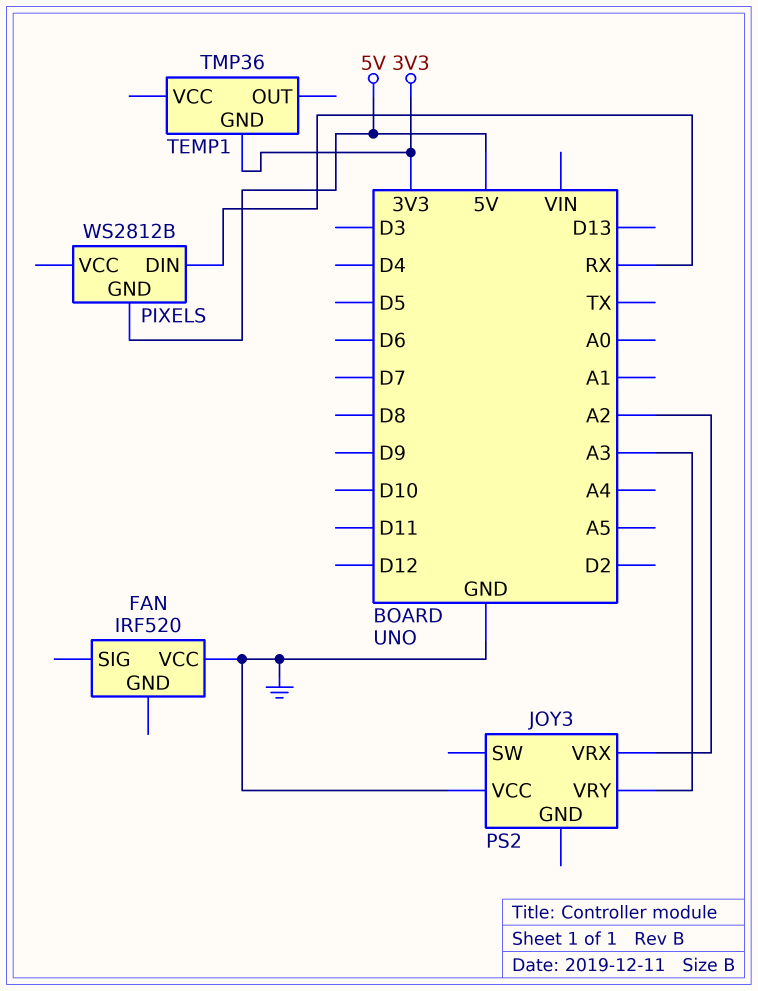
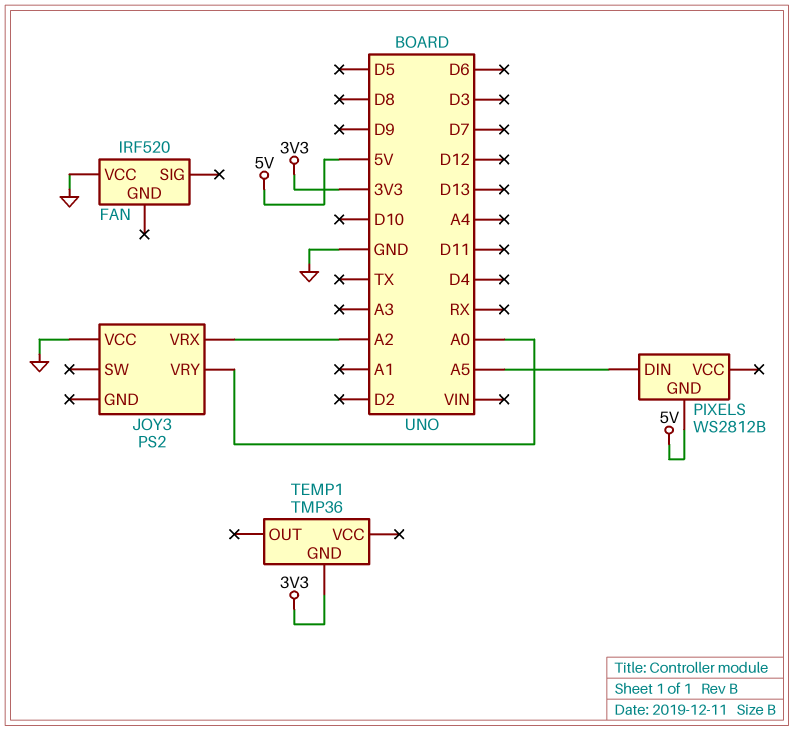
JOY3 pin VRY: A3 -> A0
PIXELS pin DIN: RX -> A5

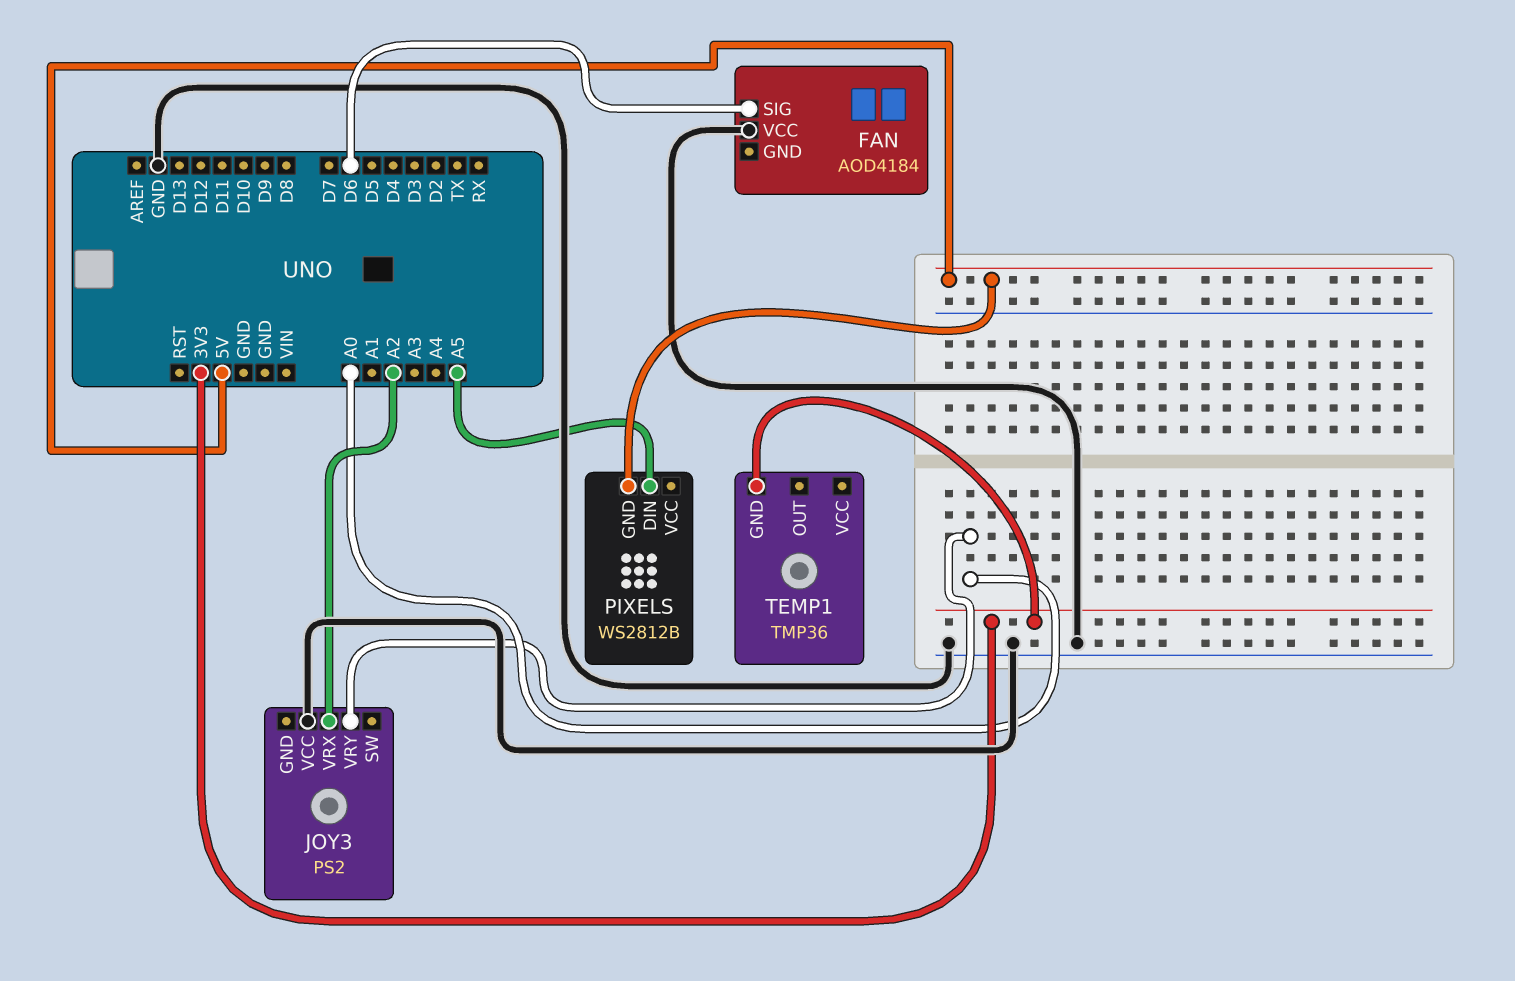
FAN: IRF520 -> AOD4184
FAN pin SIG: none -> D6

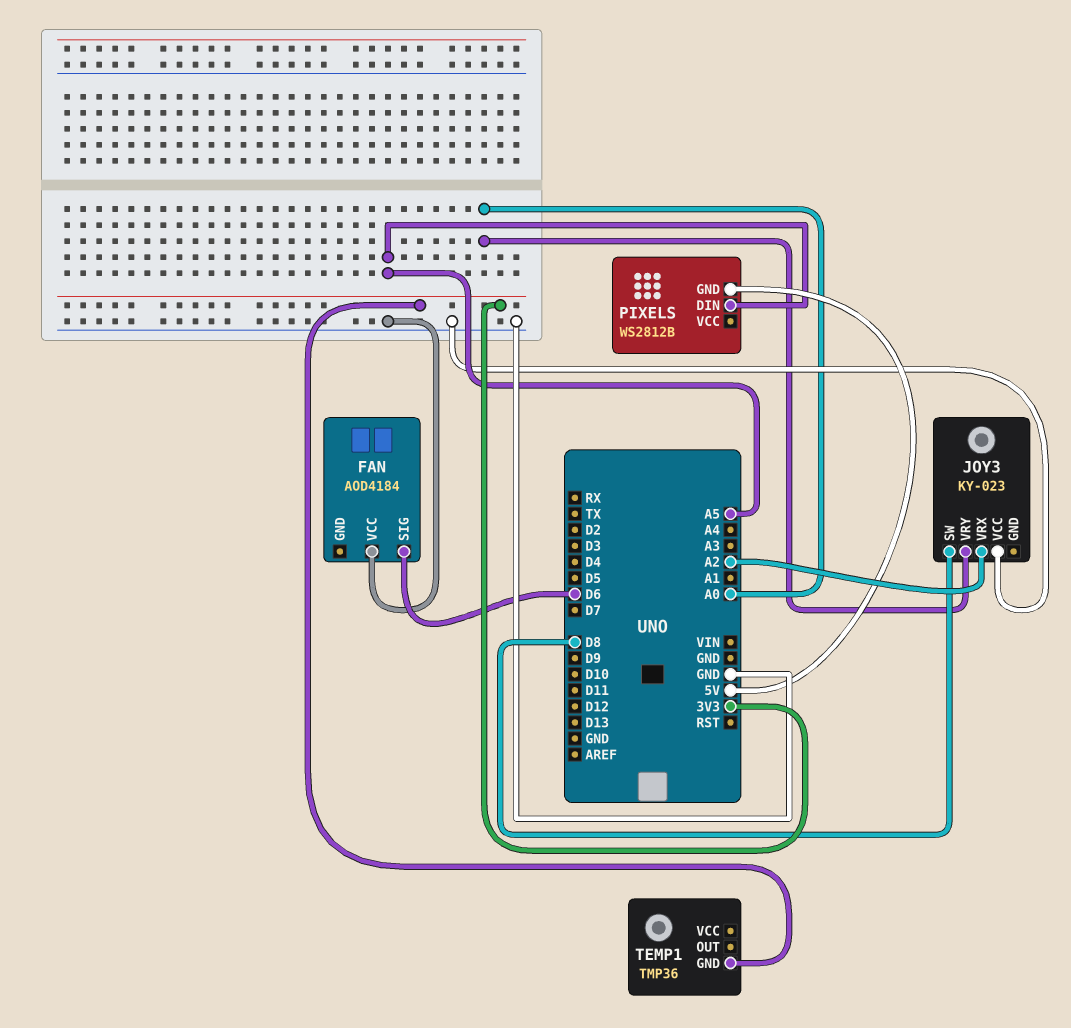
JOY3: PS2 -> KY-023
JOY3 pin SW: none -> D8

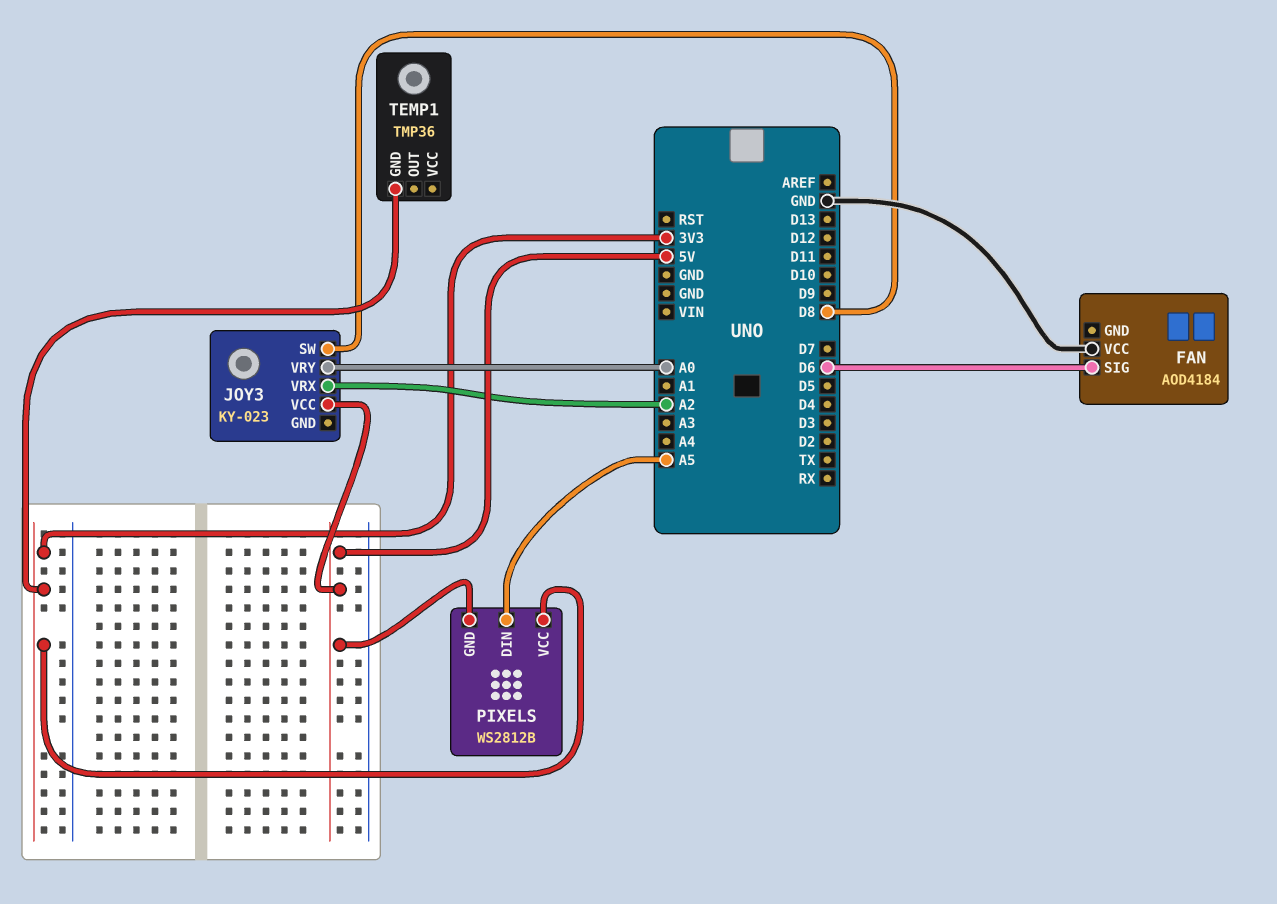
JOY3 pin VCC: GND -> 5V
PIXELS pin VCC: none -> 3V3

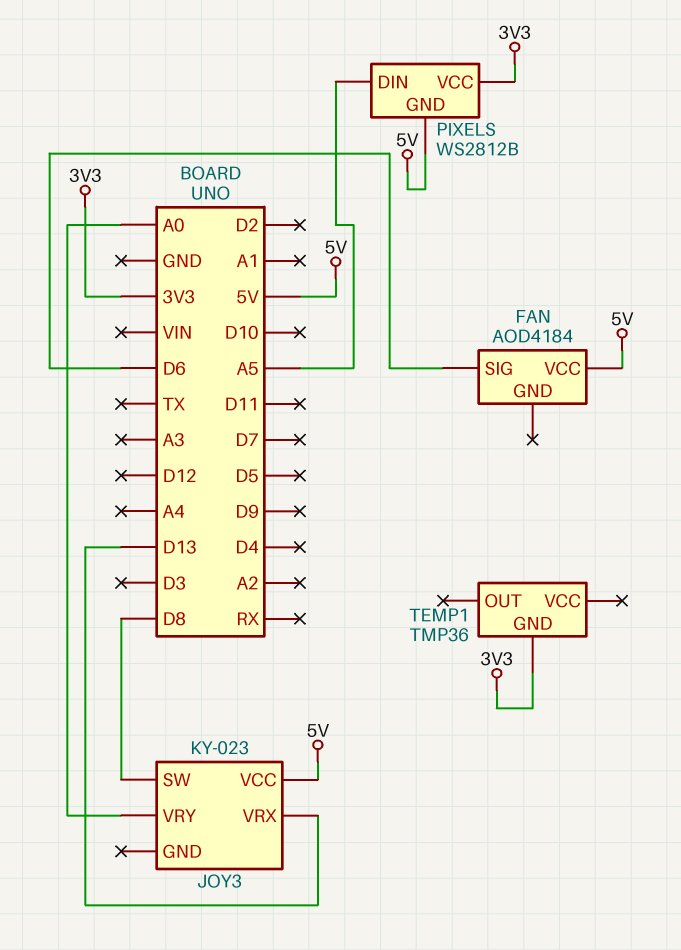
FAN pin VCC: GND -> 5V
JOY3 pin VRX: A2 -> D13

